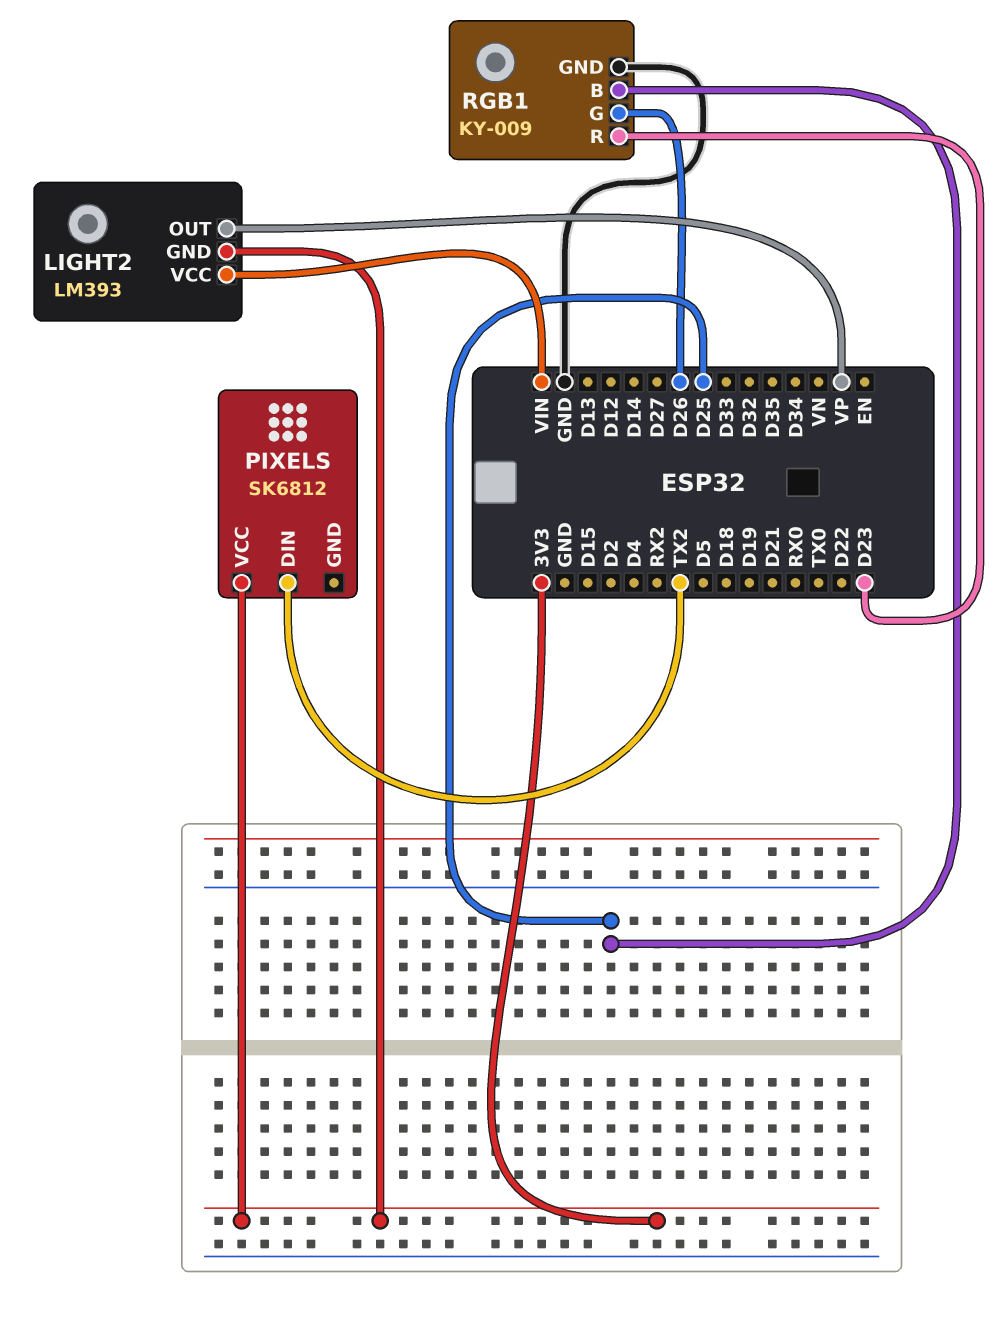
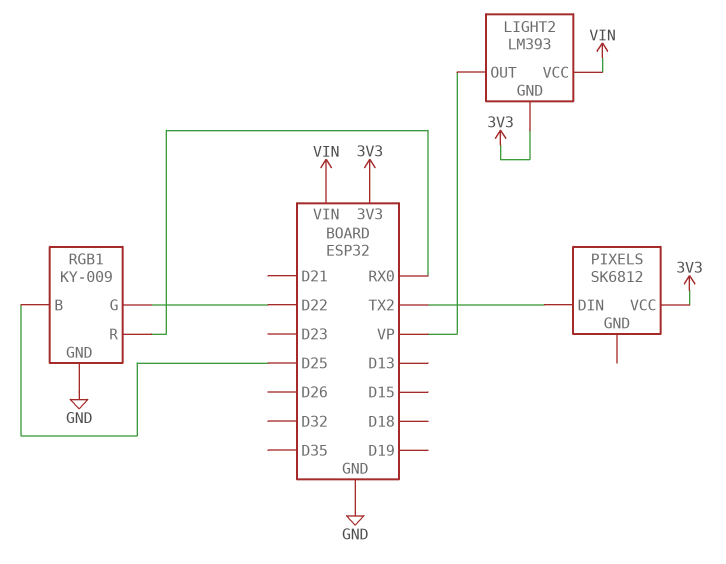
RGB1 pin G: D26 -> D22
RGB1 pin R: D23 -> RX0

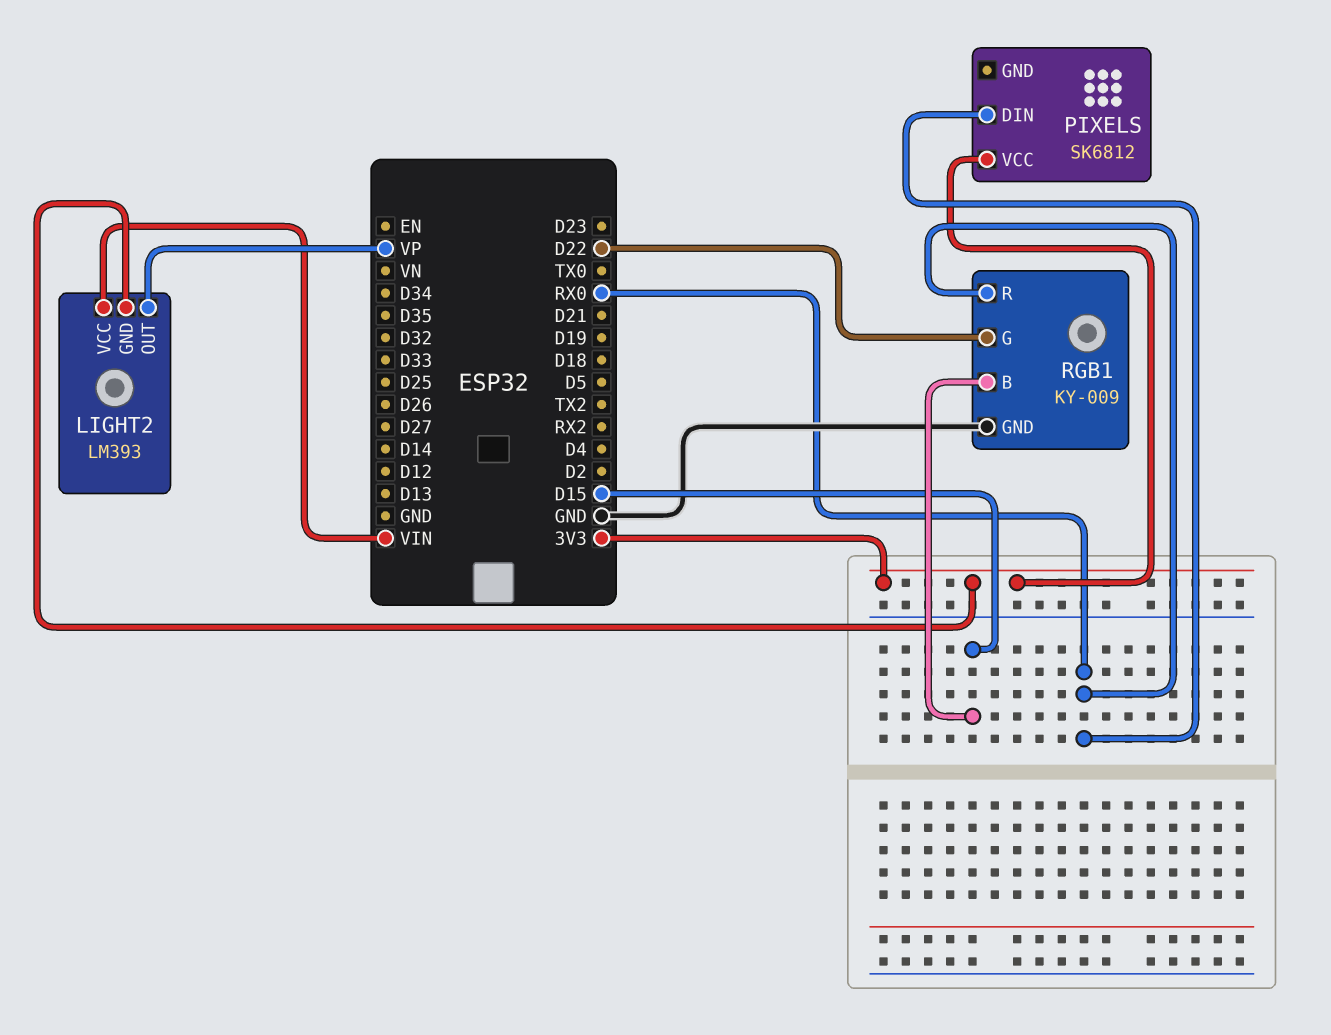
PIXELS pin DIN: TX2 -> RX0
RGB1 pin B: D25 -> D15

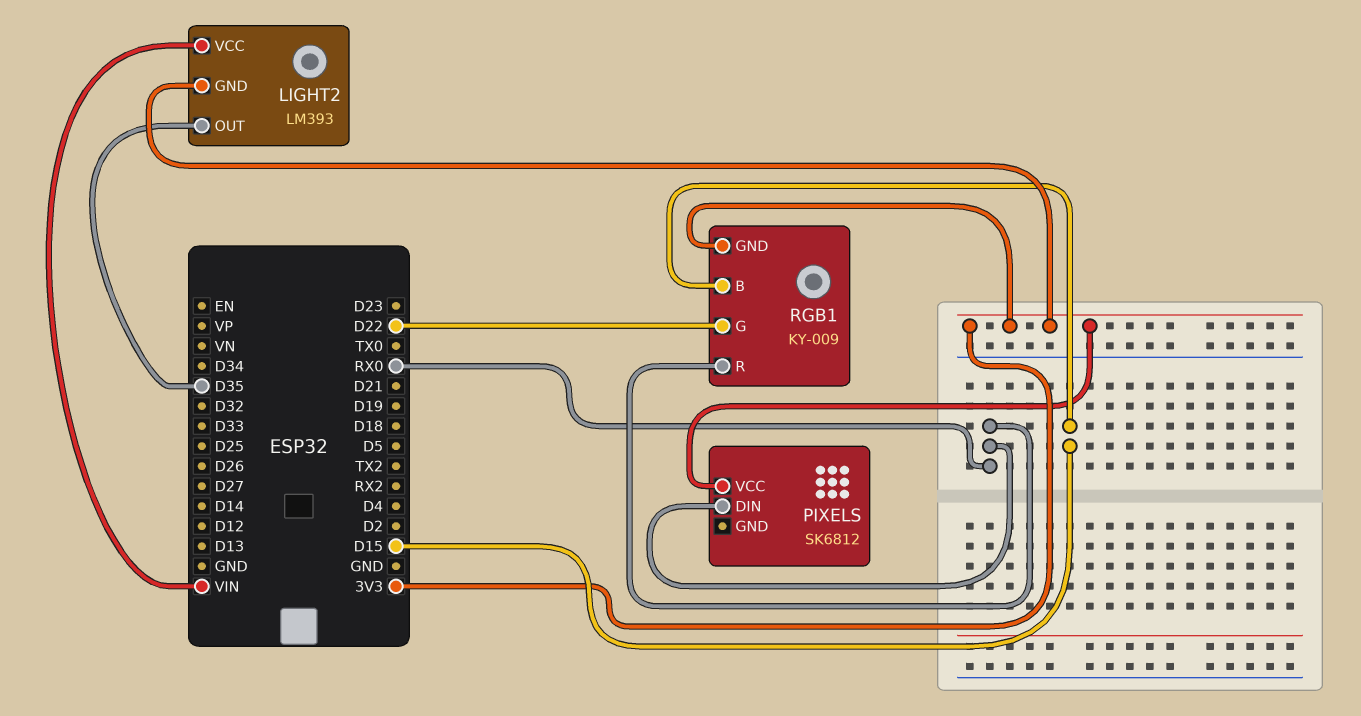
LIGHT2 pin OUT: VP -> D35
RGB1 pin GND: GND -> 3V3

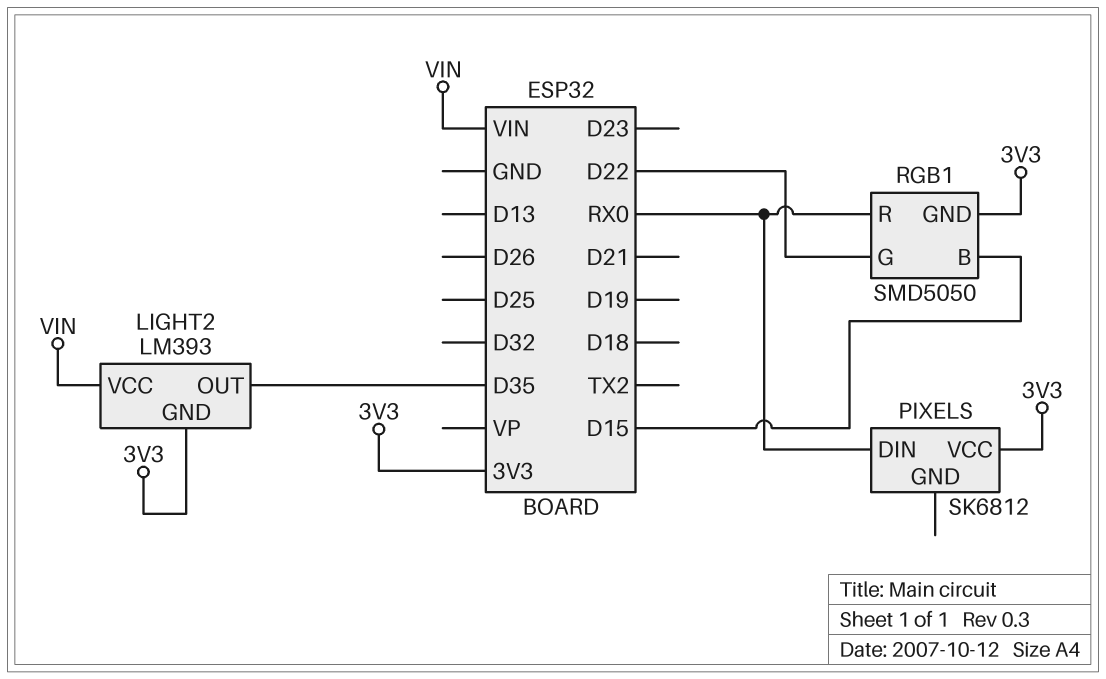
RGB1: KY-009 -> SMD5050

